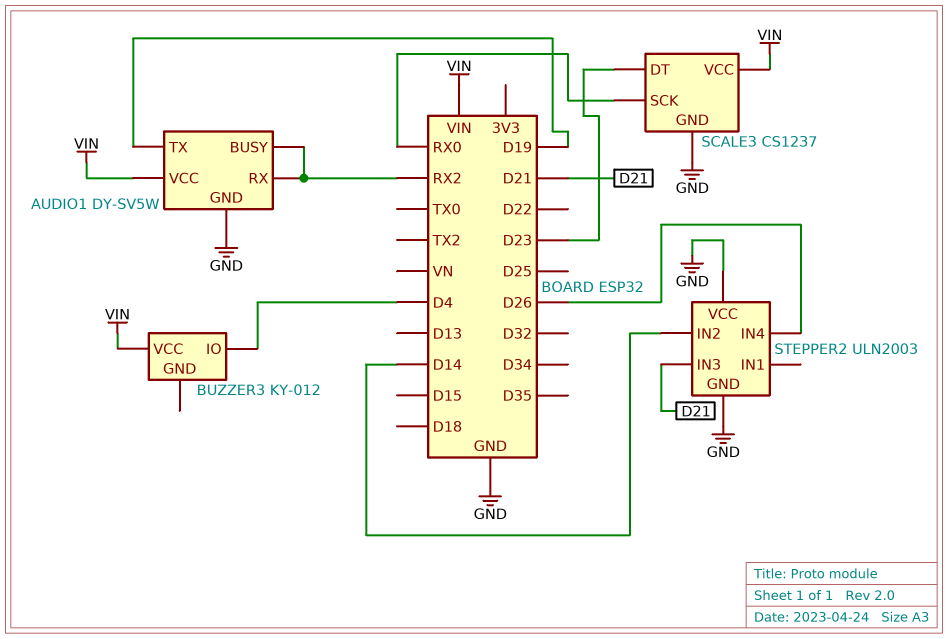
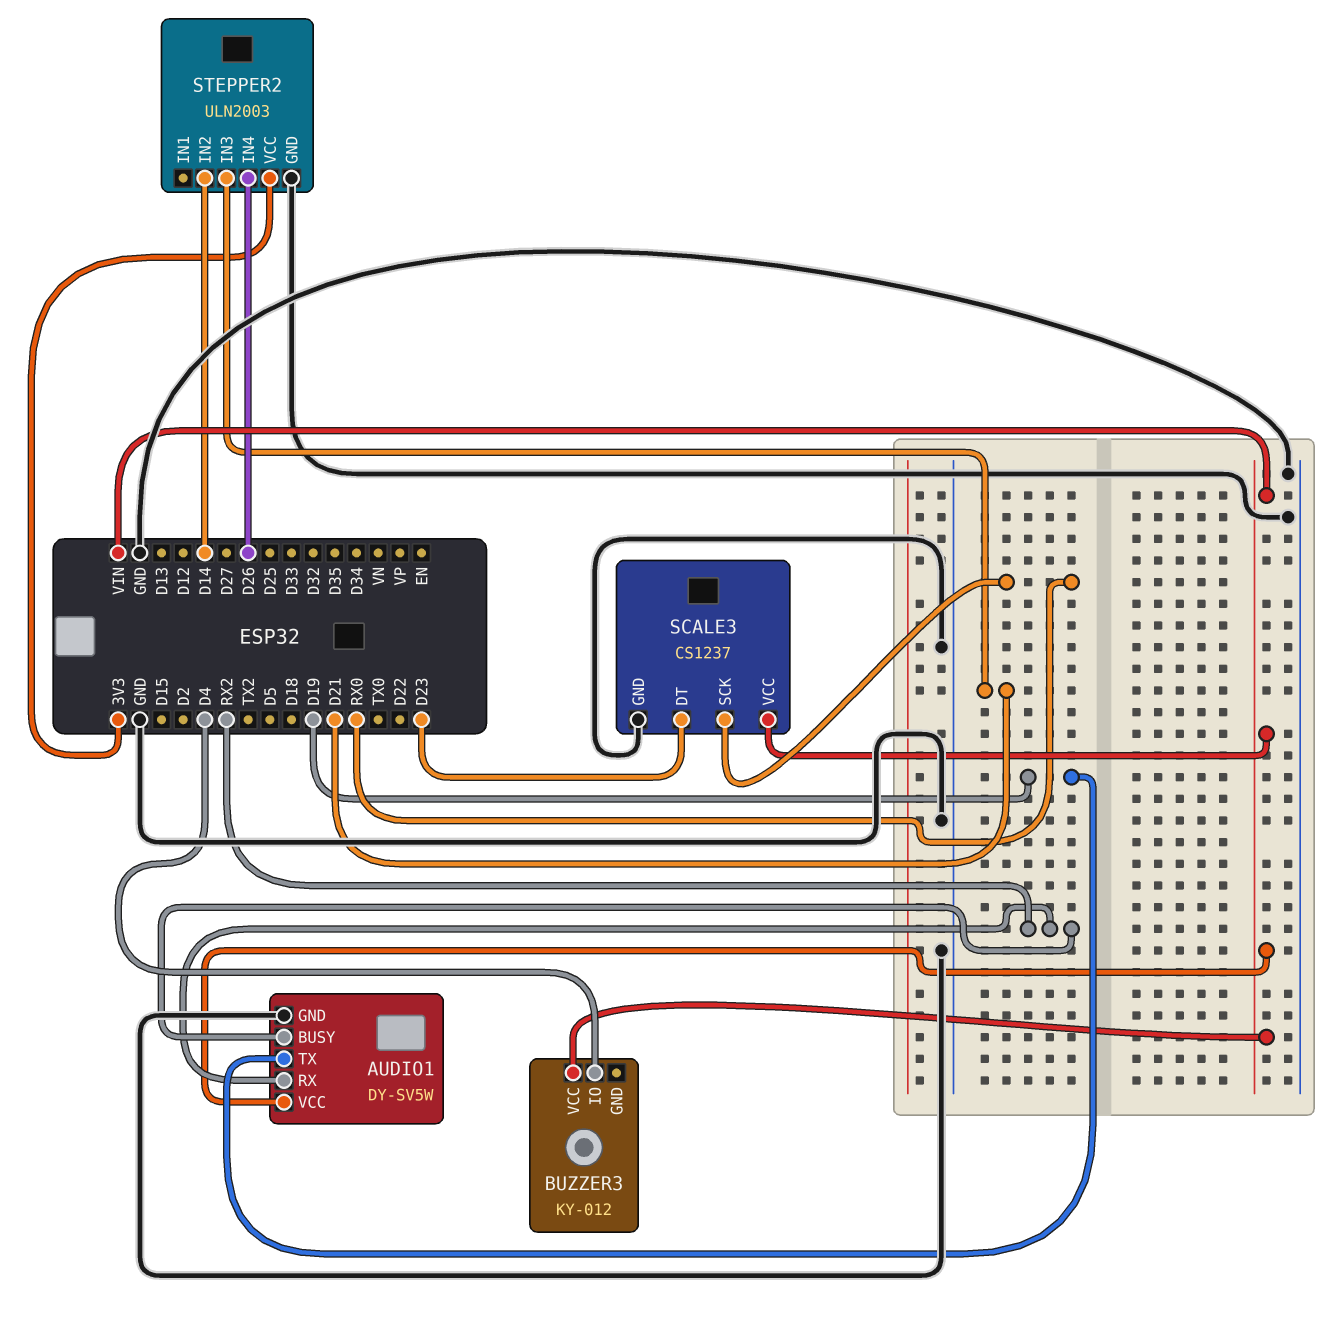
STEPPER2 pin VCC: GND -> 3V3

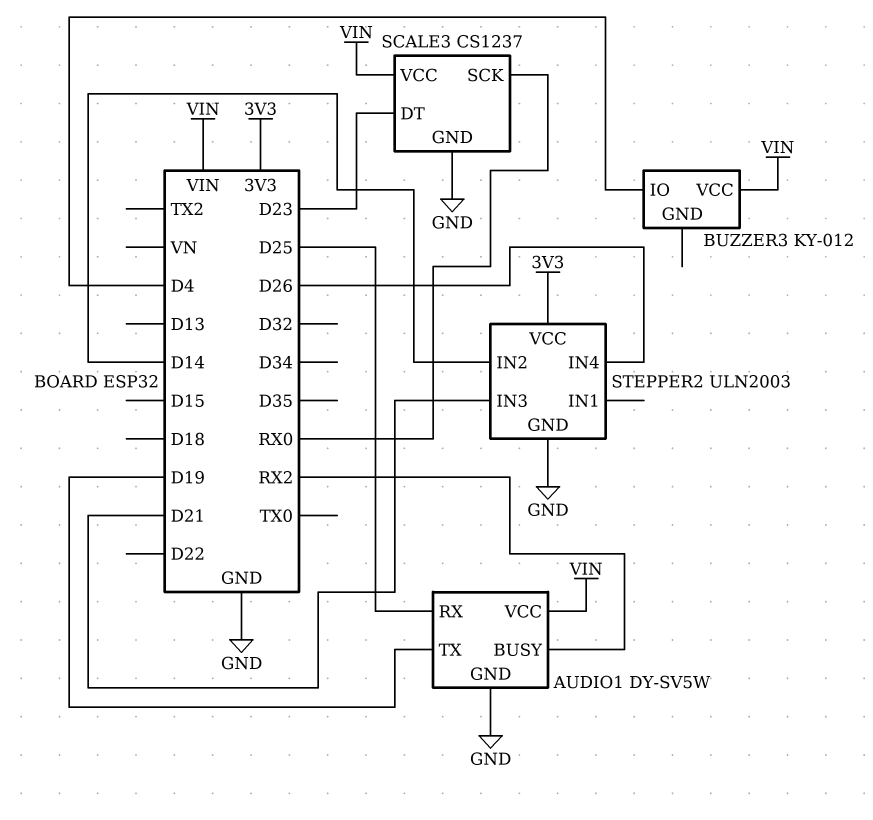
AUDIO1 pin RX: RX2 -> D25

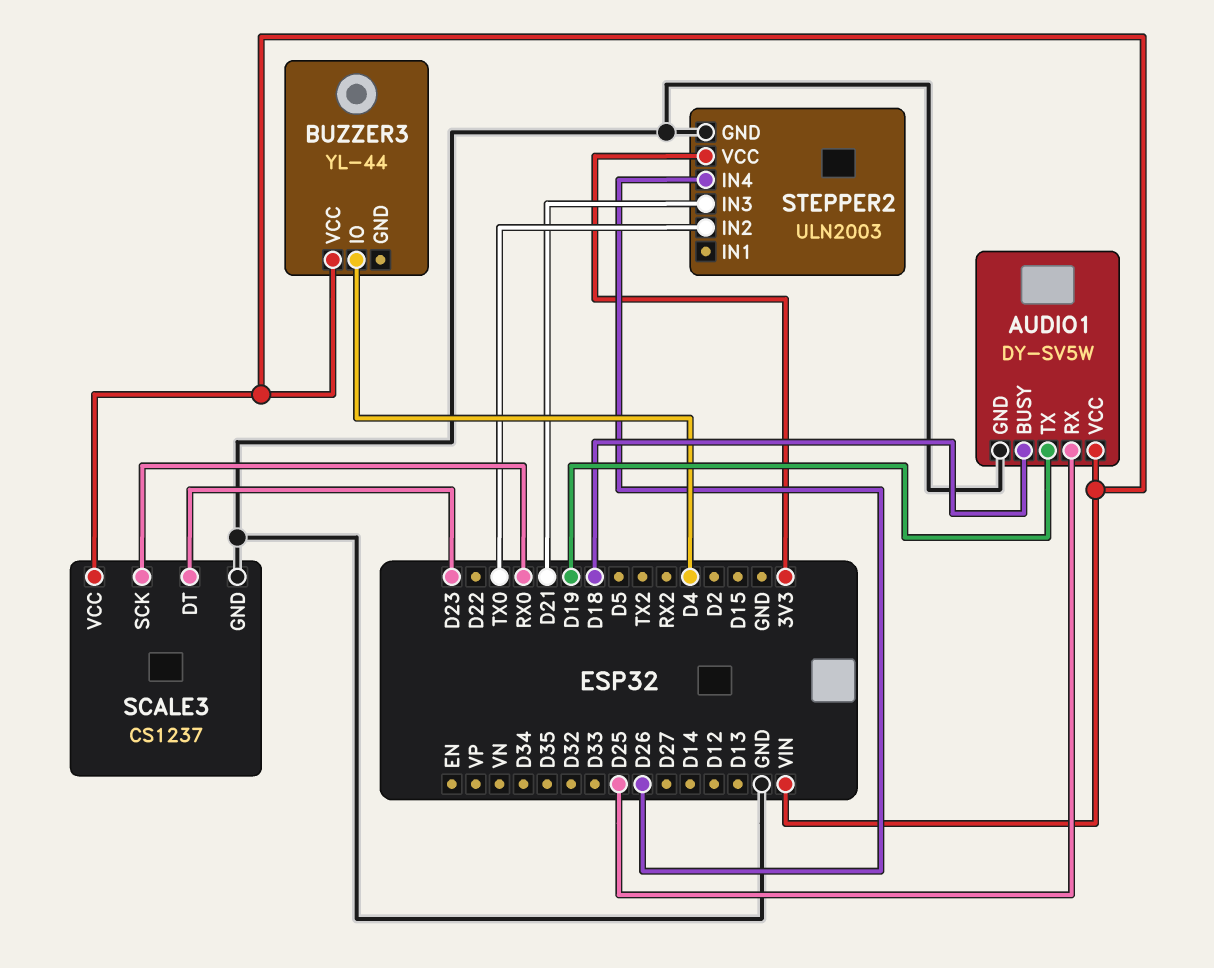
AUDIO1 pin BUSY: RX2 -> D18
BUZZER3: KY-012 -> YL-44
STEPPER2 pin IN2: D14 -> TX0

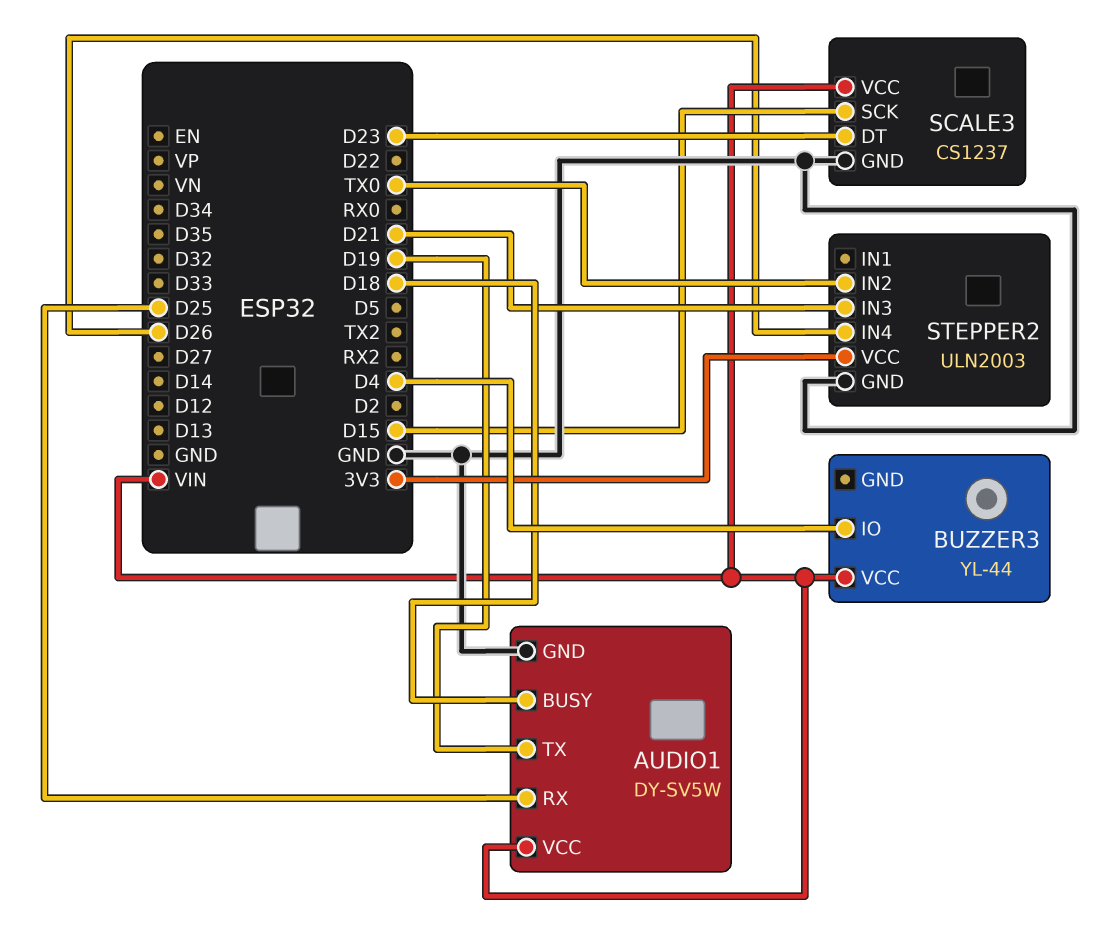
SCALE3 pin SCK: RX0 -> D15

